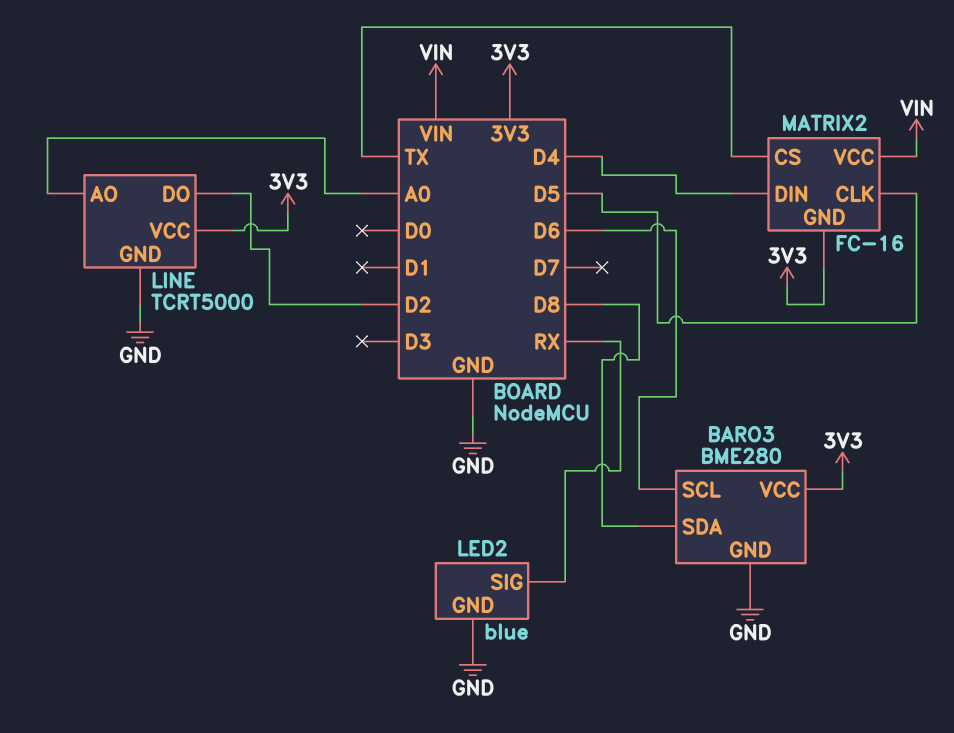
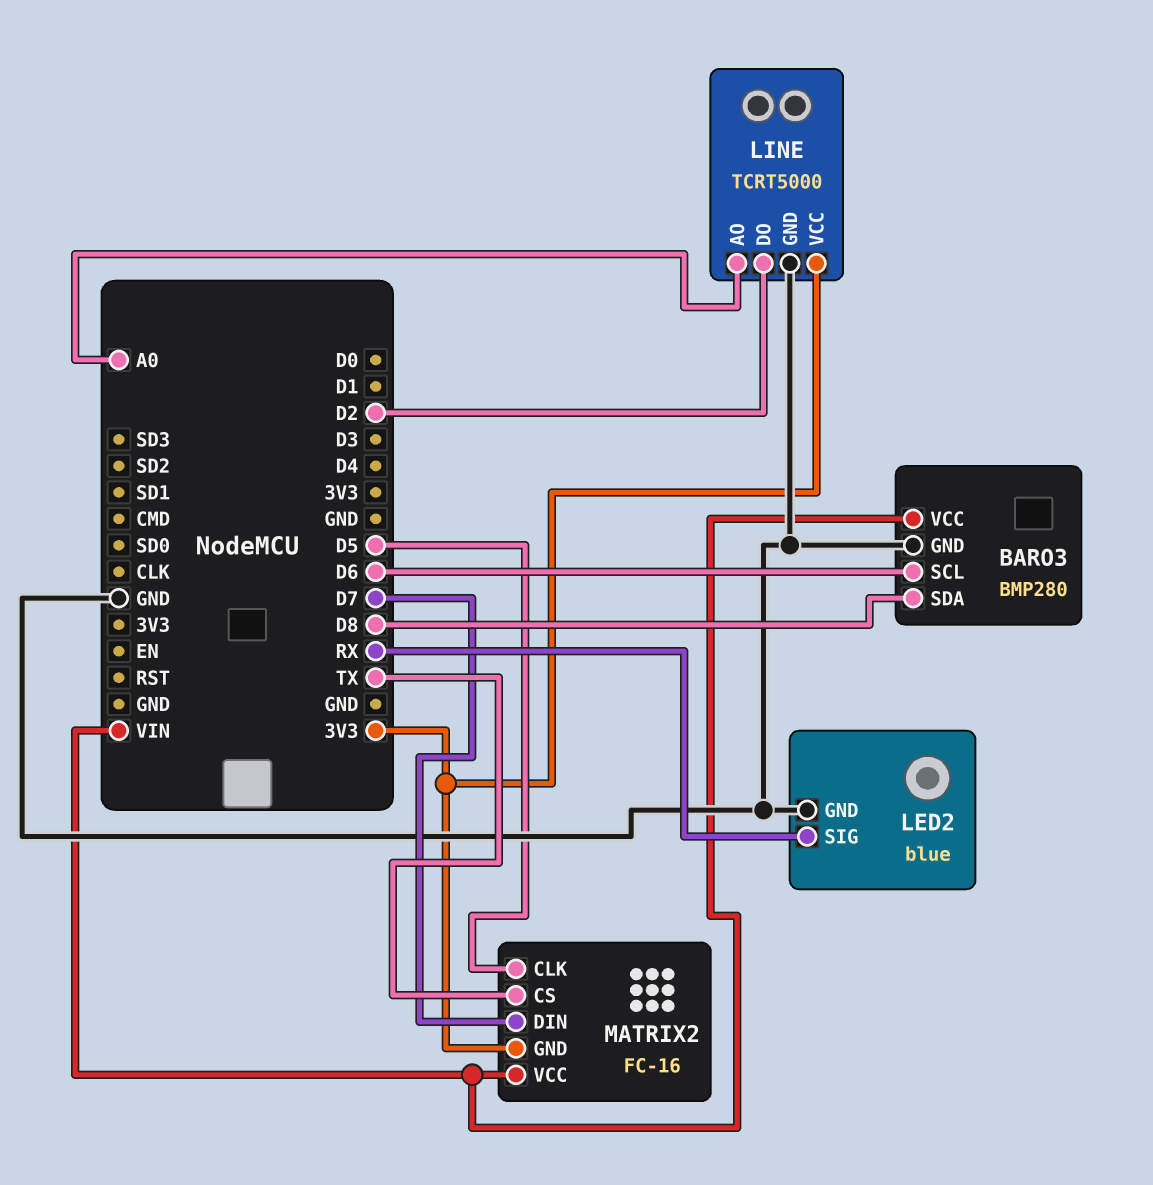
BARO3: BME280 -> BMP280
BARO3 pin VCC: 3V3 -> VIN
MATRIX2 pin DIN: D4 -> D7

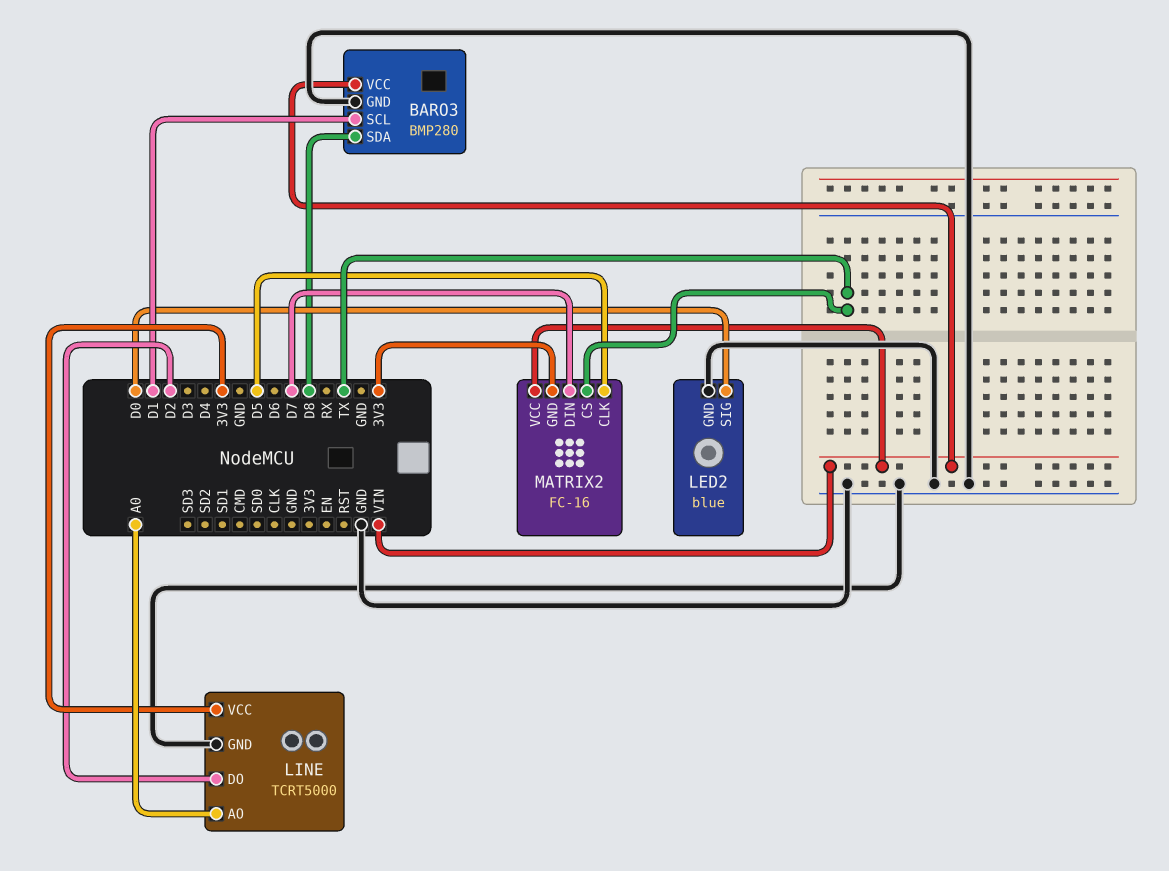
BARO3 pin SCL: D6 -> D1
LED2 pin SIG: RX -> D0

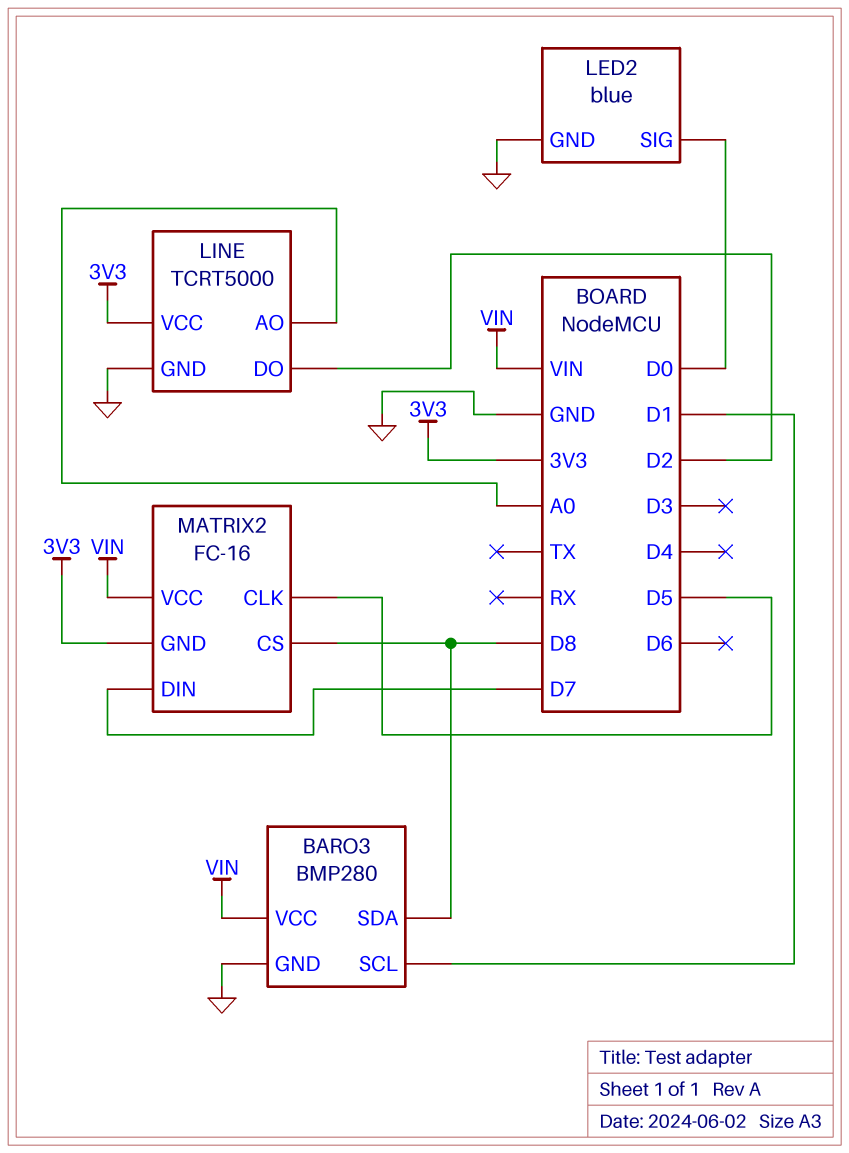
MATRIX2 pin CS: TX -> D8

